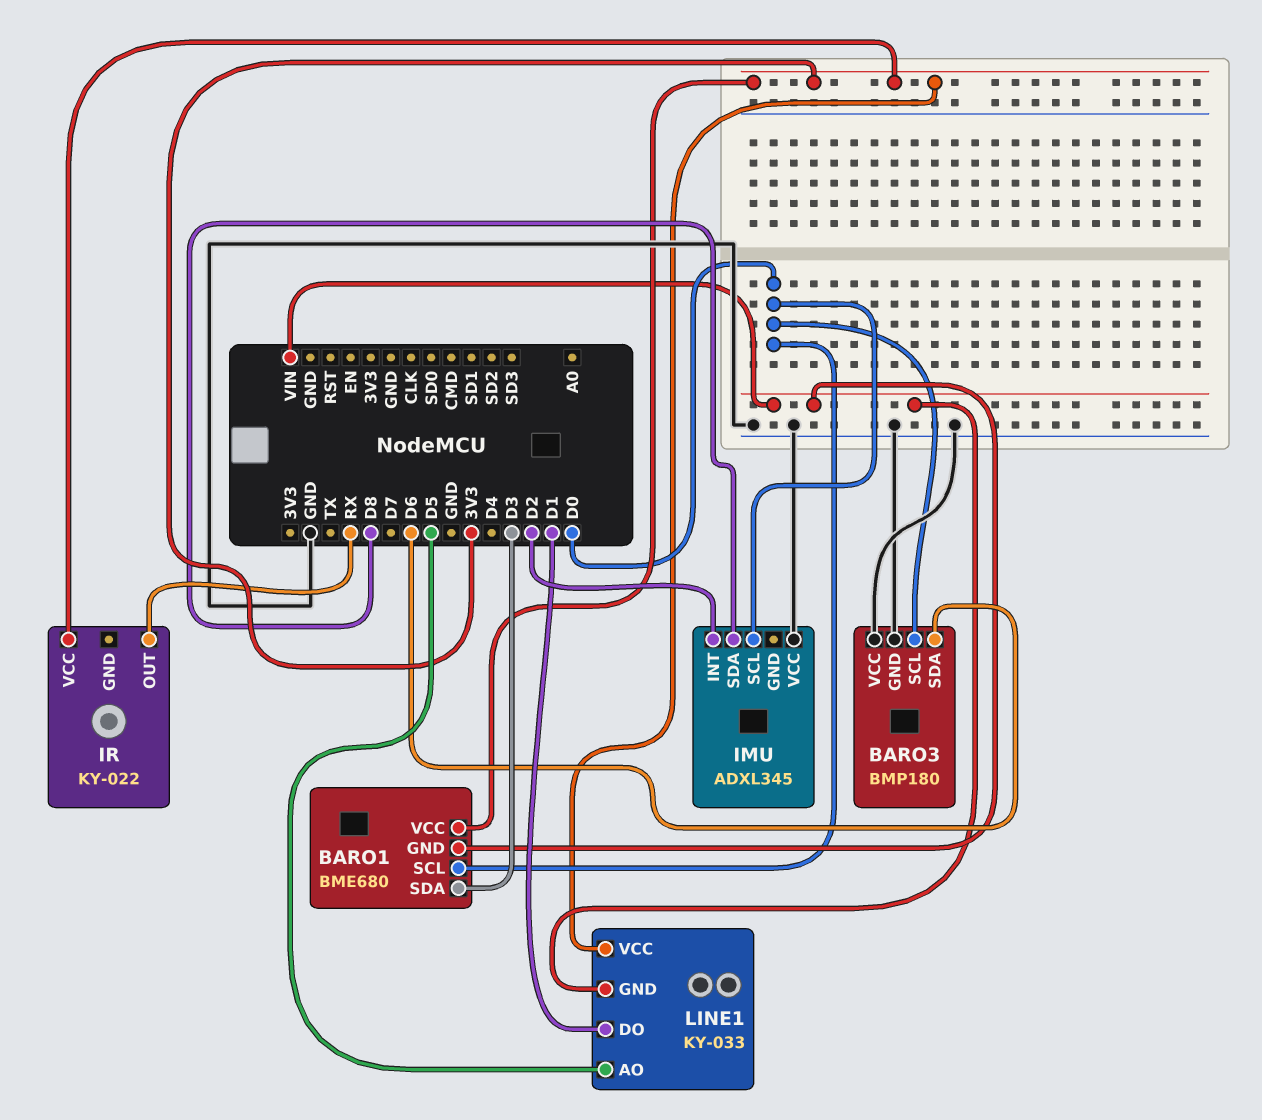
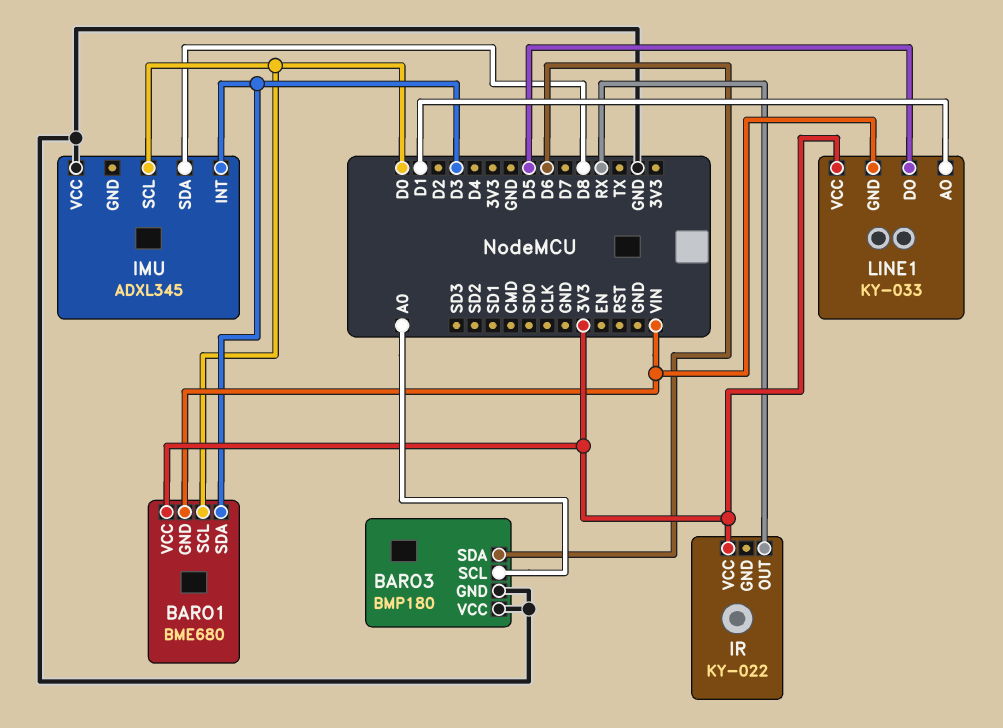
BARO3 pin SCL: D0 -> A0
IMU pin INT: D2 -> D3
LINE1 pin AO: D5 -> D1
LINE1 pin DO: D1 -> D5

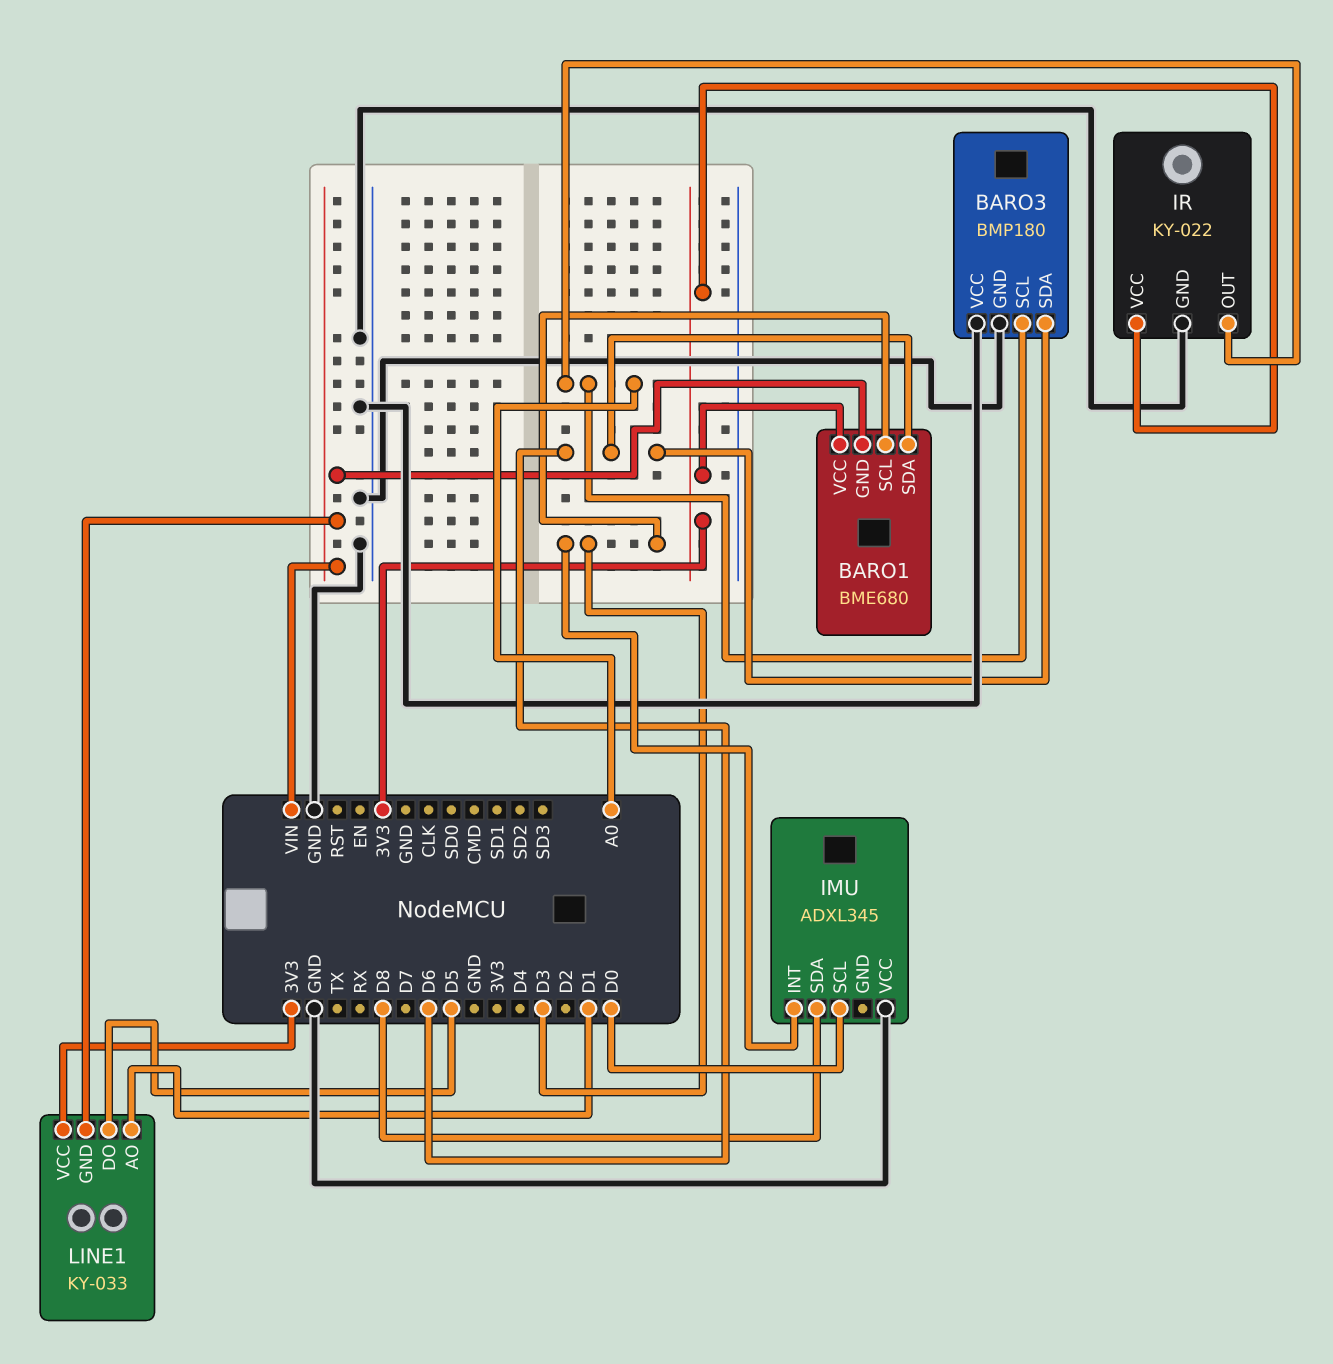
BARO1 pin SCL: D0 -> D3
BARO1 pin SDA: D3 -> D6
IR pin GND: none -> GND
IR pin OUT: RX -> A0

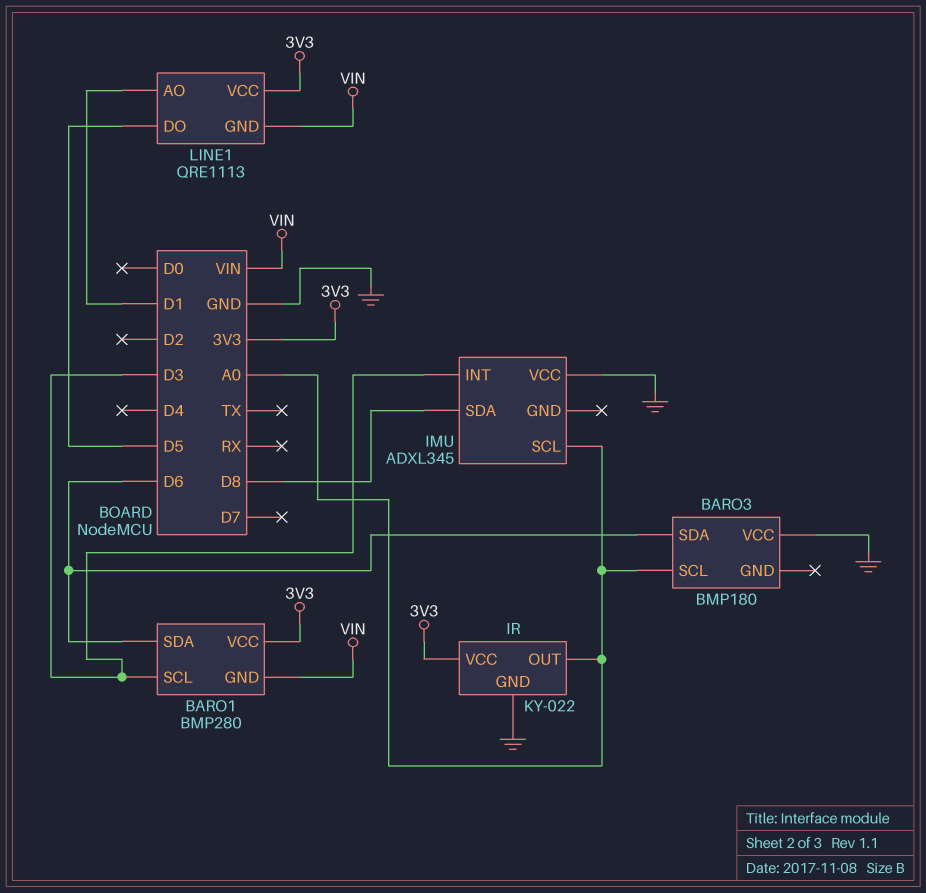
BARO1: BME680 -> BMP280
BARO3 pin GND: GND -> none
IMU pin SCL: D0 -> A0
LINE1: KY-033 -> QRE1113

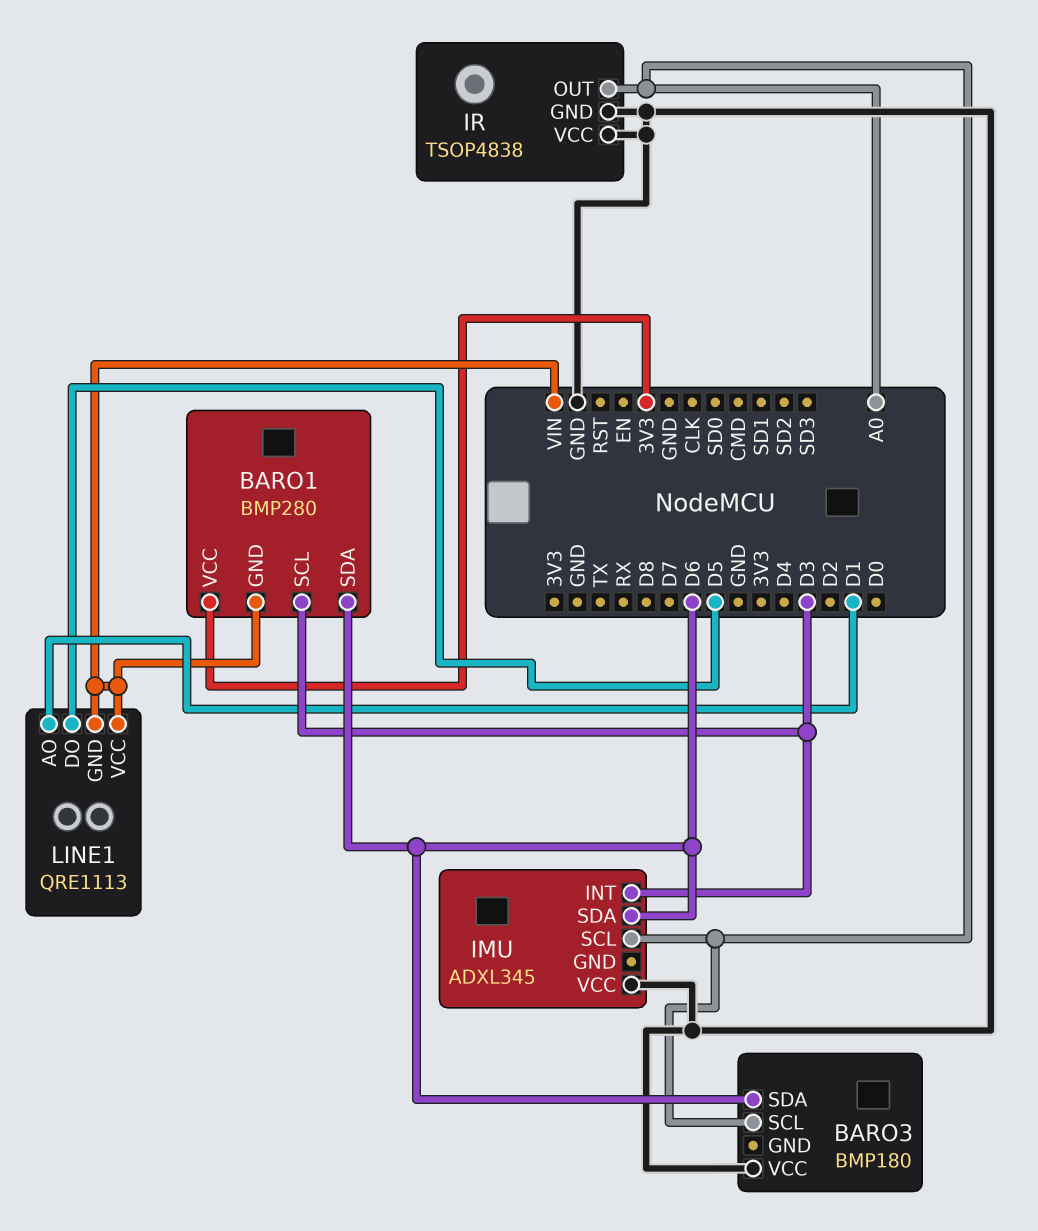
IMU pin SDA: D8 -> D6
IR: KY-022 -> TSOP4838
IR pin VCC: 3V3 -> GND
LINE1 pin VCC: 3V3 -> VIN

